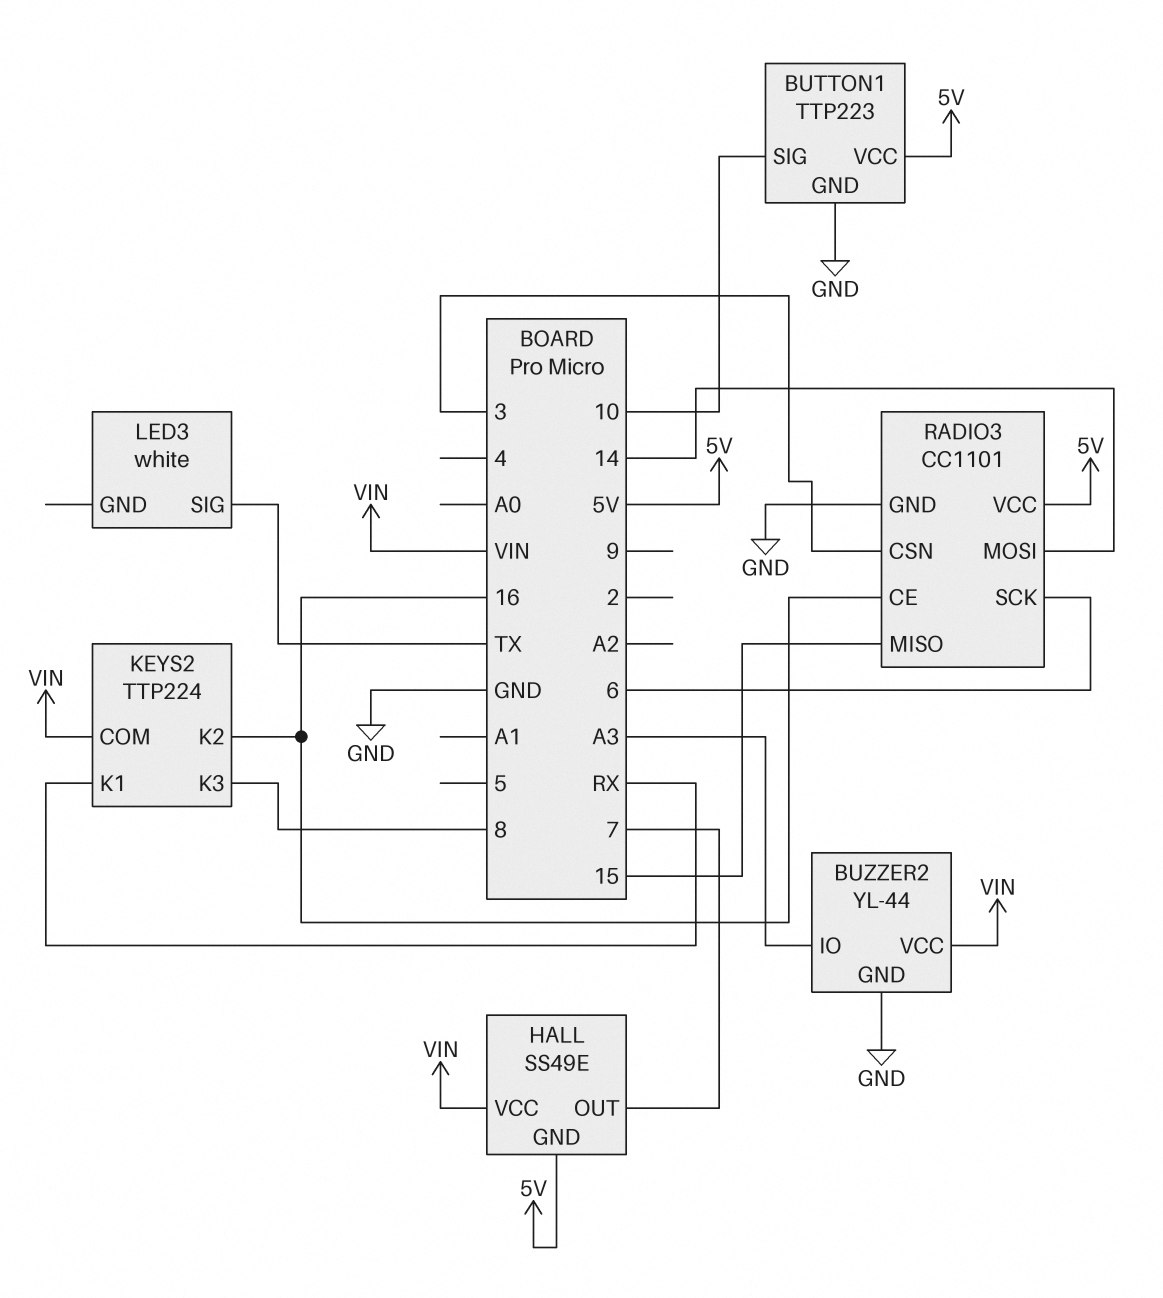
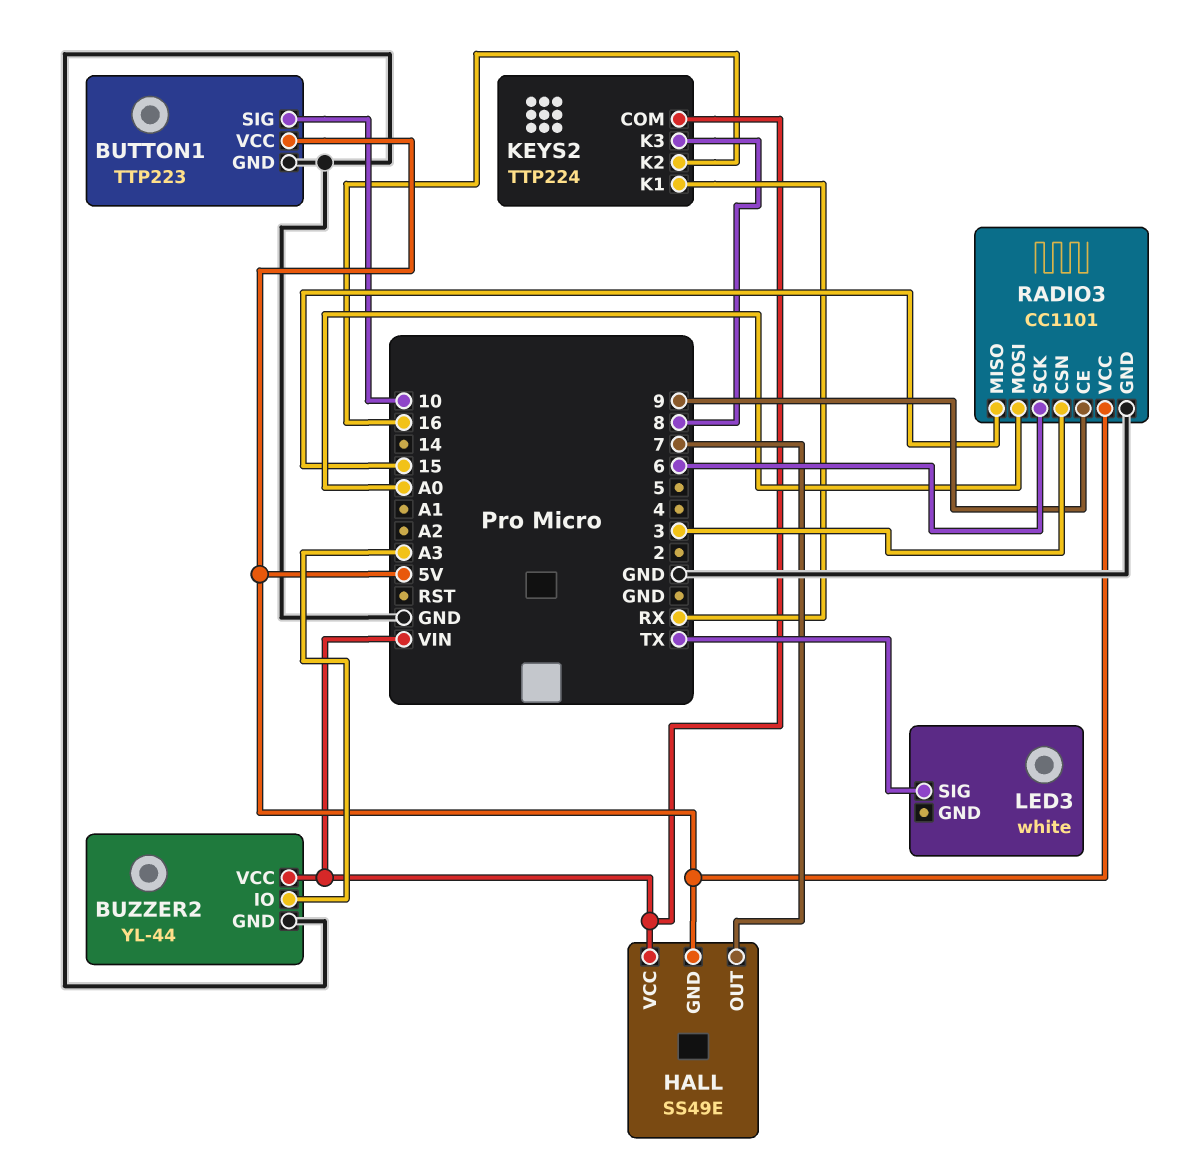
RADIO3 pin CE: 16 -> 9
RADIO3 pin MOSI: 14 -> A0

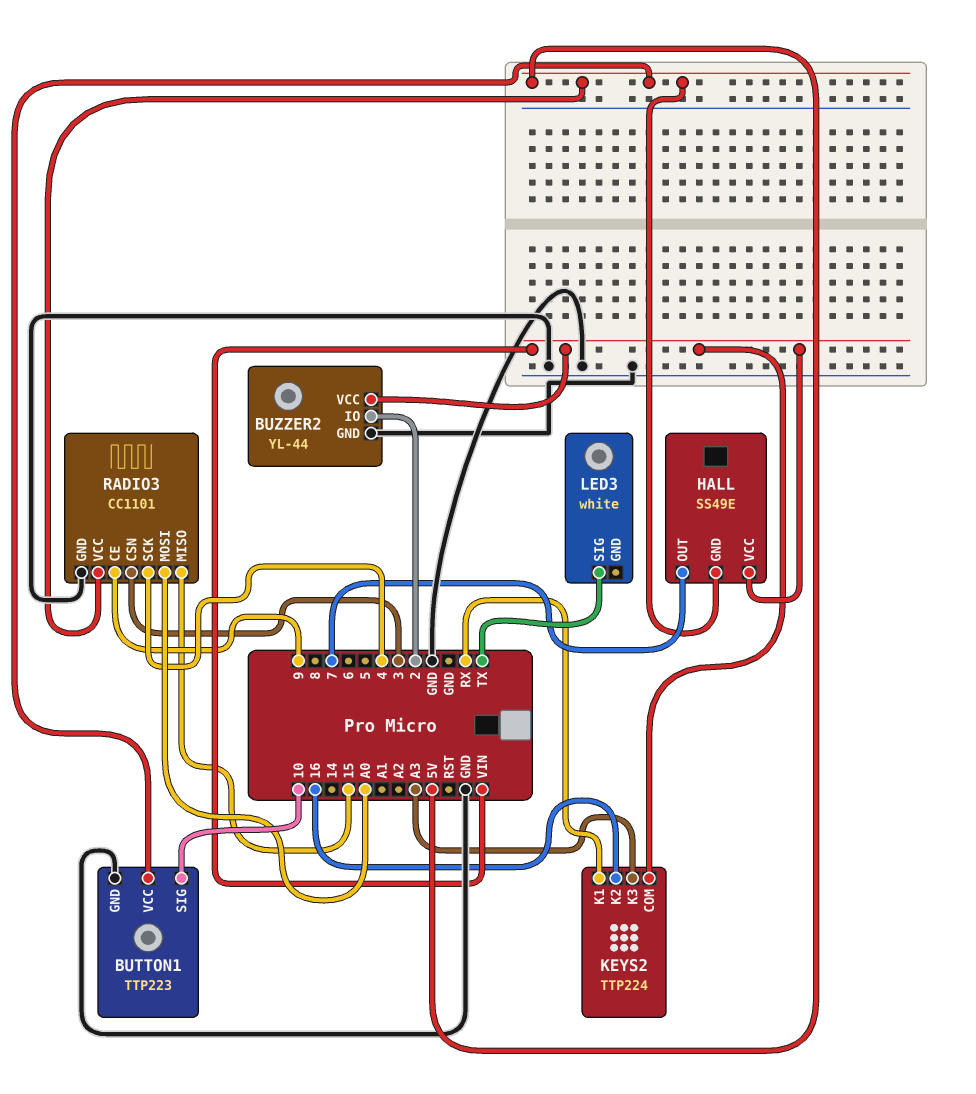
BUZZER2 pin IO: A3 -> 2
KEYS2 pin K3: 8 -> A3
RADIO3 pin SCK: 6 -> 4

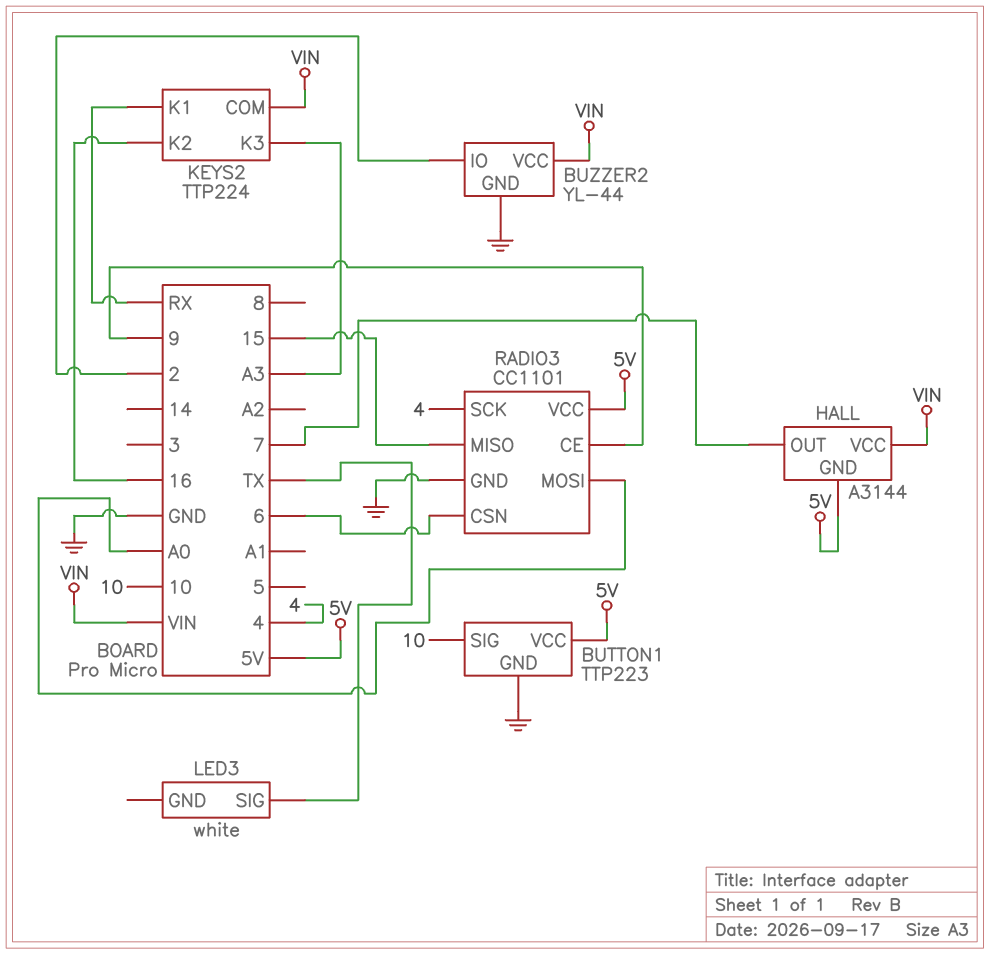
HALL: SS49E -> A3144
RADIO3 pin CSN: 3 -> 6

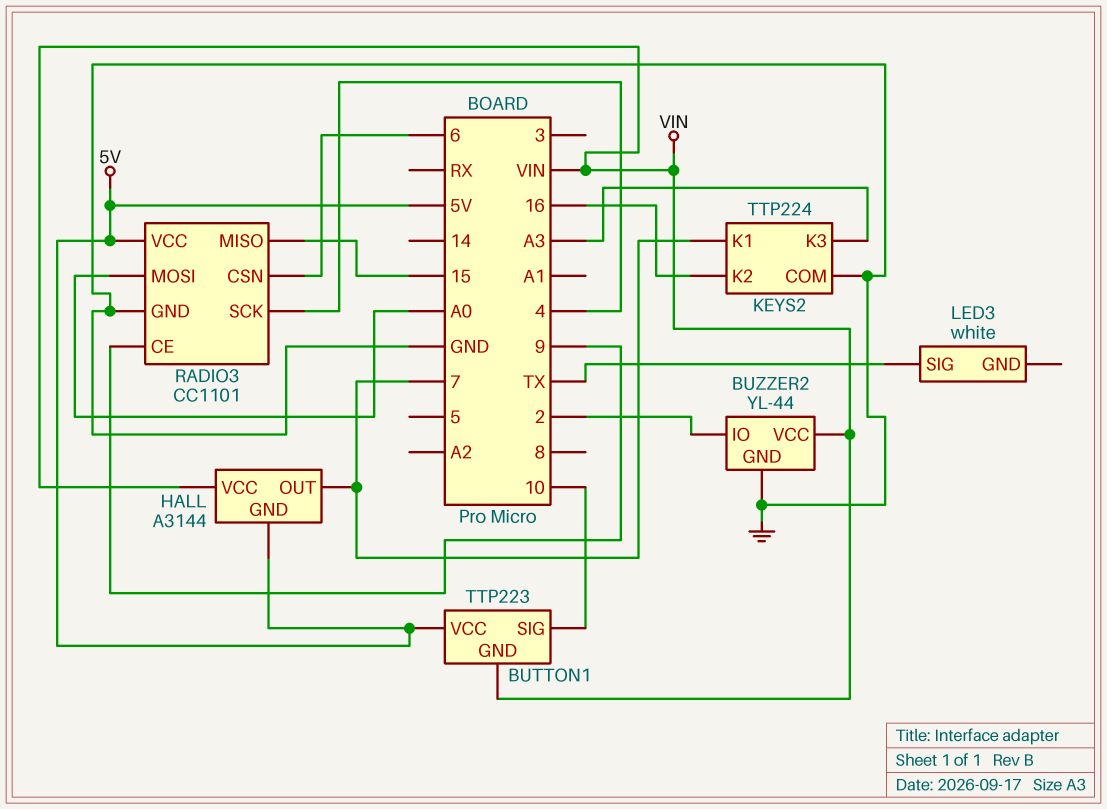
BUTTON1 pin GND: GND -> VIN
KEYS2 pin COM: VIN -> GND
KEYS2 pin K1: RX -> 7

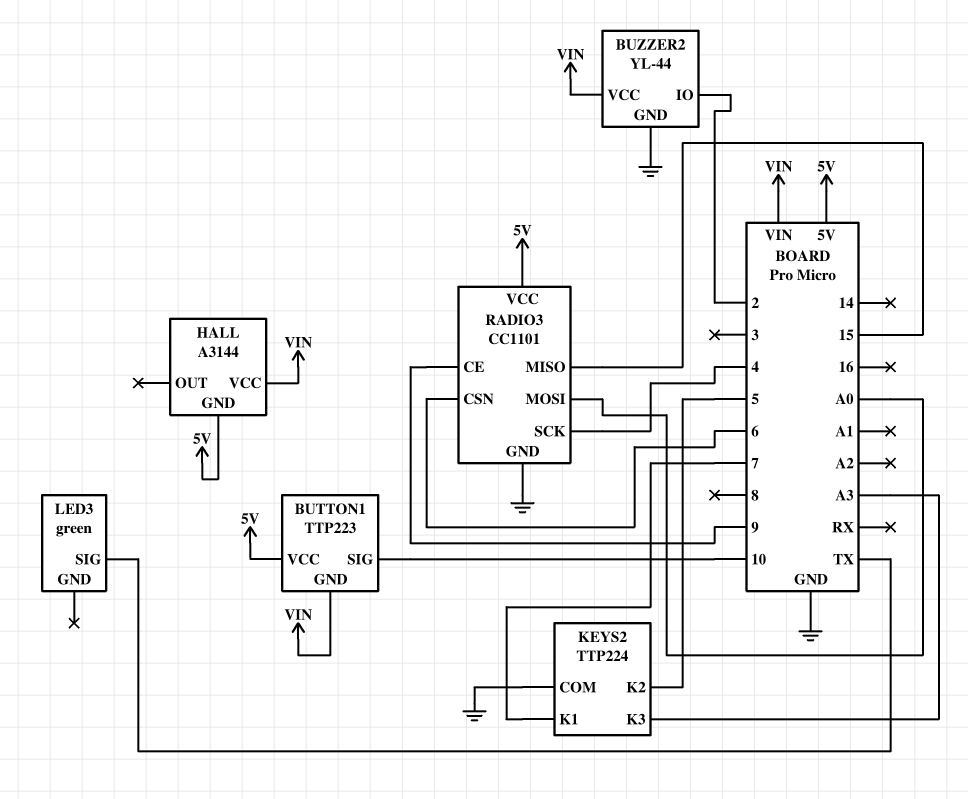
HALL pin OUT: 7 -> none
KEYS2 pin K2: 16 -> 5
LED3: white -> green

